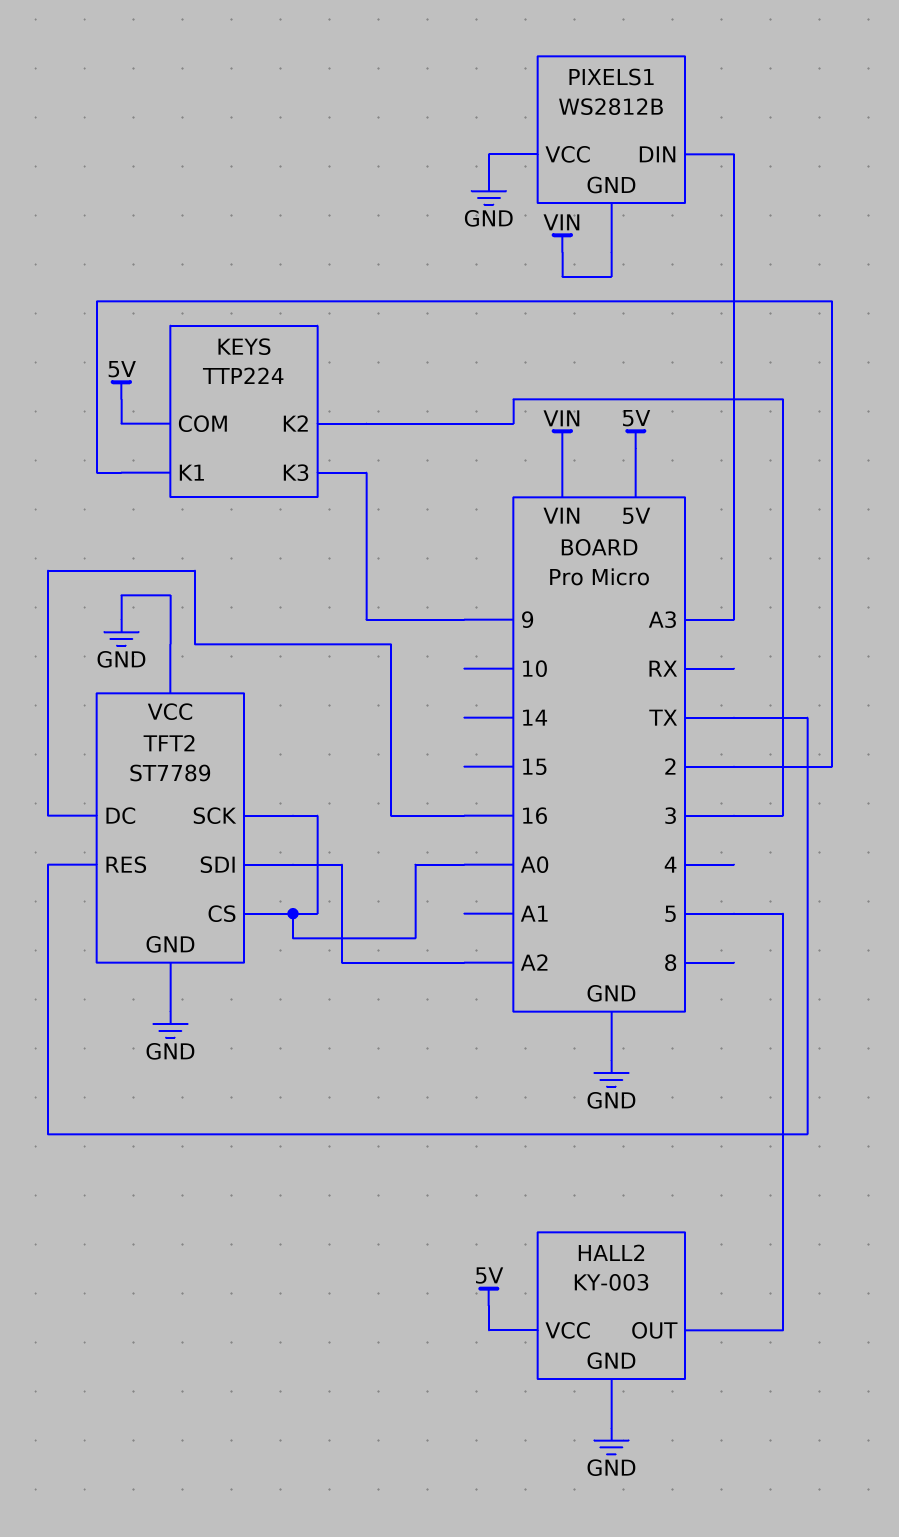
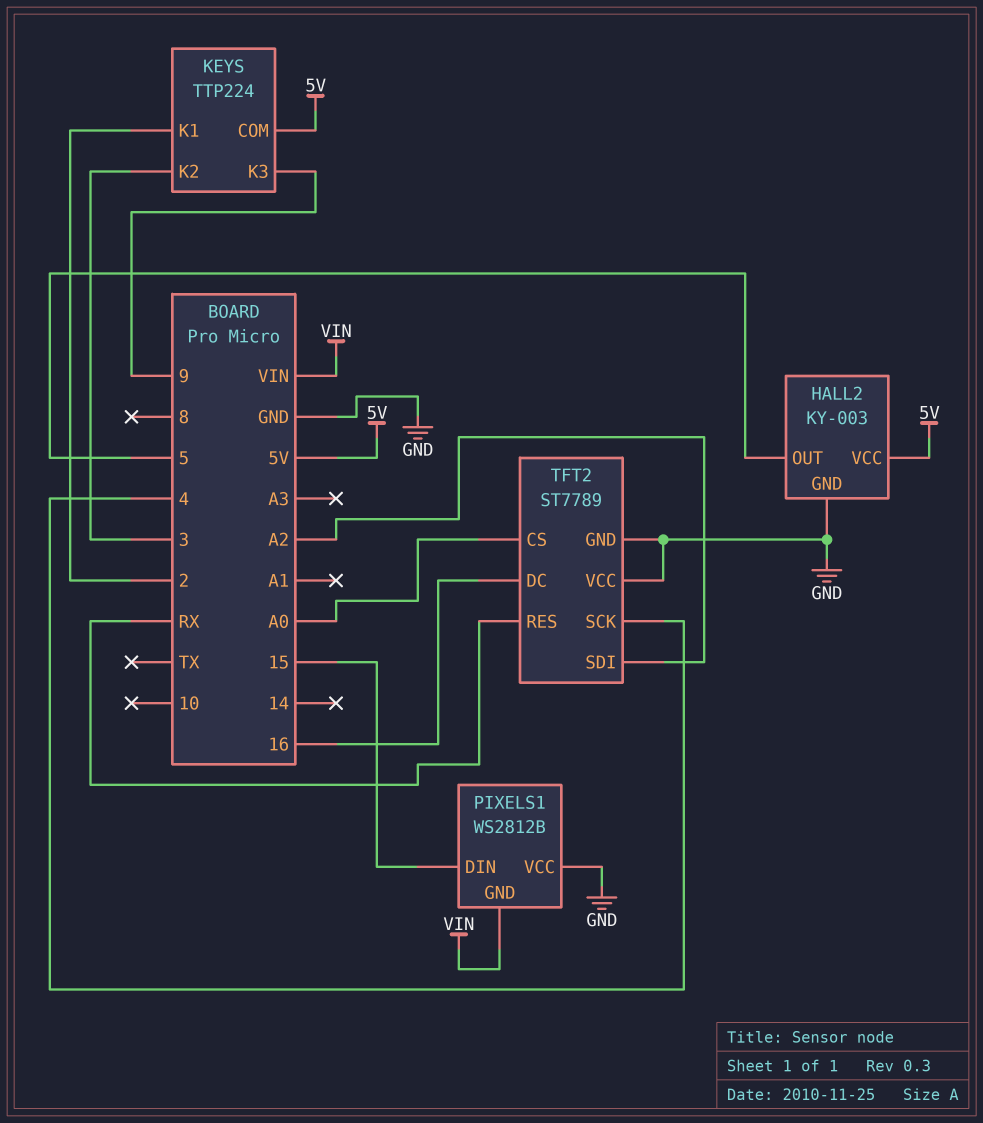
PIXELS1 pin DIN: A3 -> 15
TFT2 pin RES: TX -> RX
TFT2 pin SCK: A0 -> 4

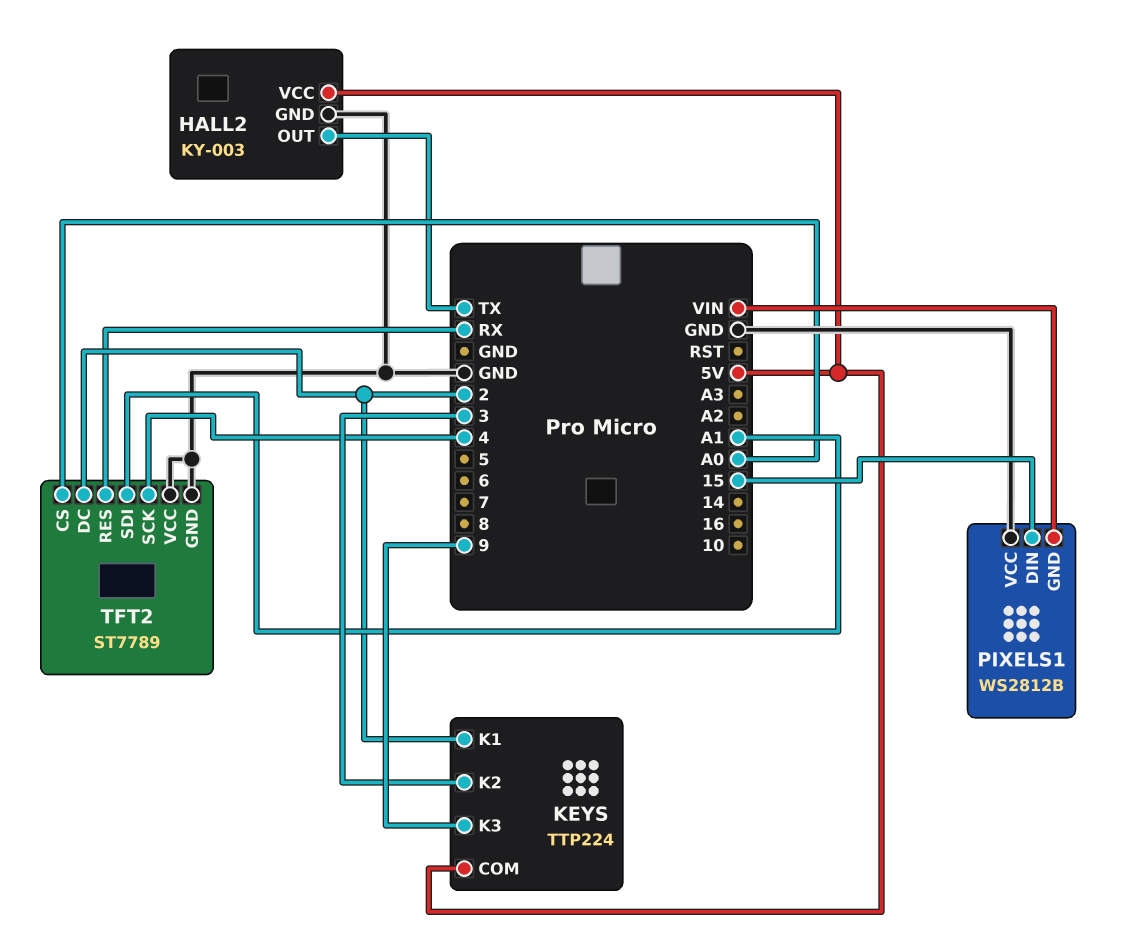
HALL2 pin OUT: 5 -> TX
TFT2 pin DC: 16 -> 2
TFT2 pin SDI: A2 -> A1

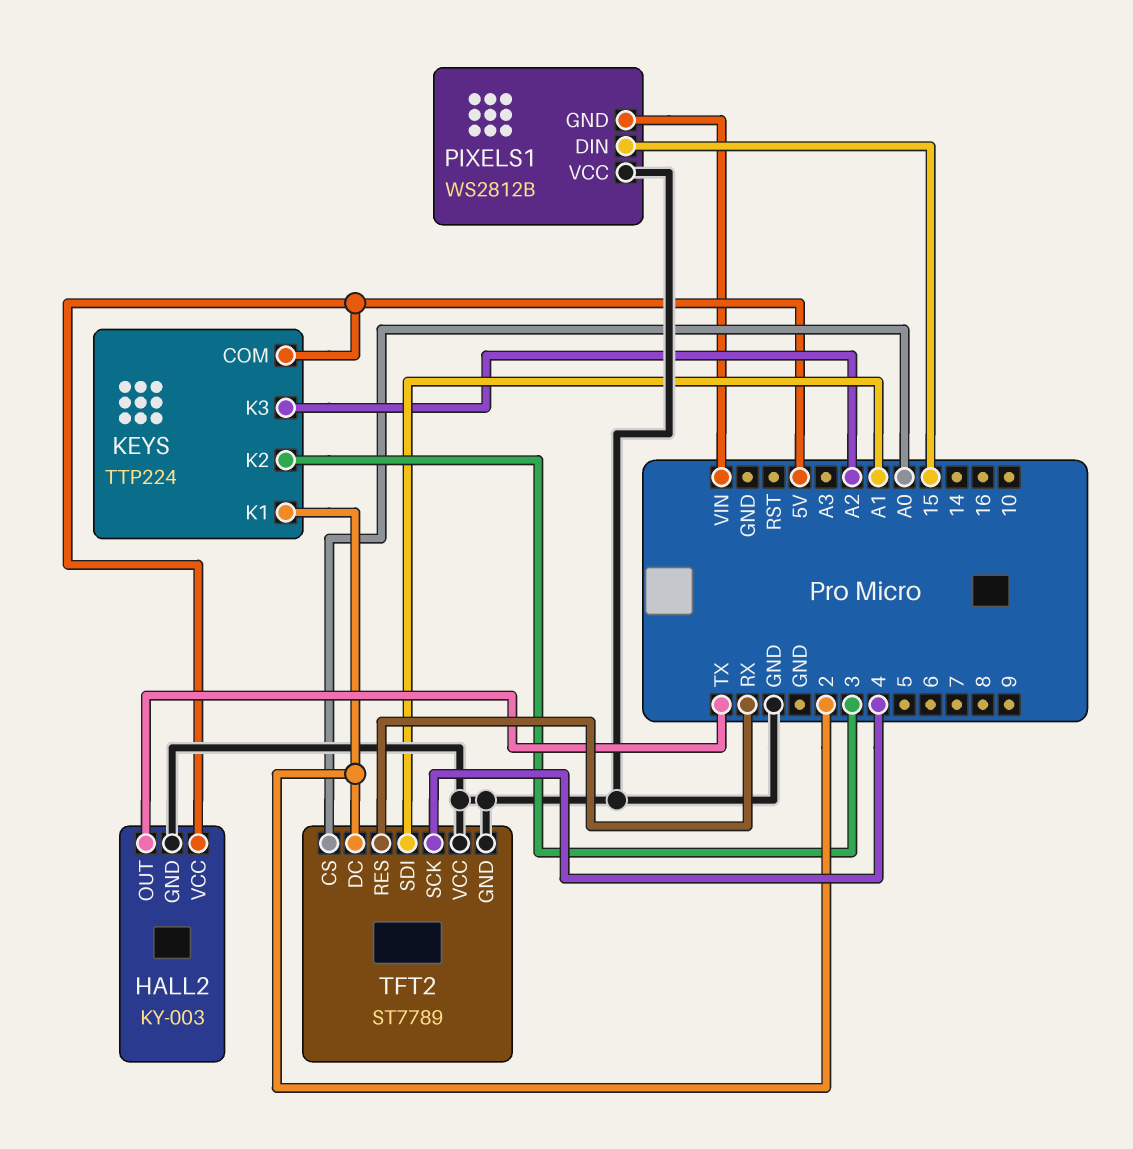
KEYS pin K3: 9 -> A2

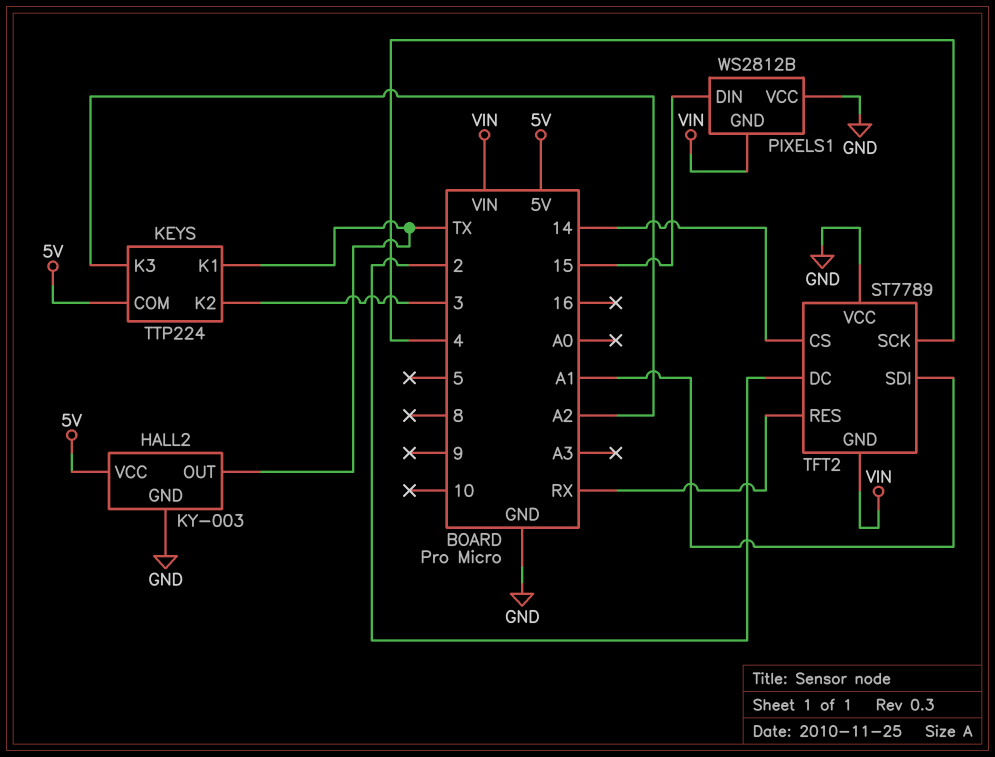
KEYS pin K1: 2 -> TX
TFT2 pin CS: A0 -> 14
TFT2 pin GND: GND -> VIN

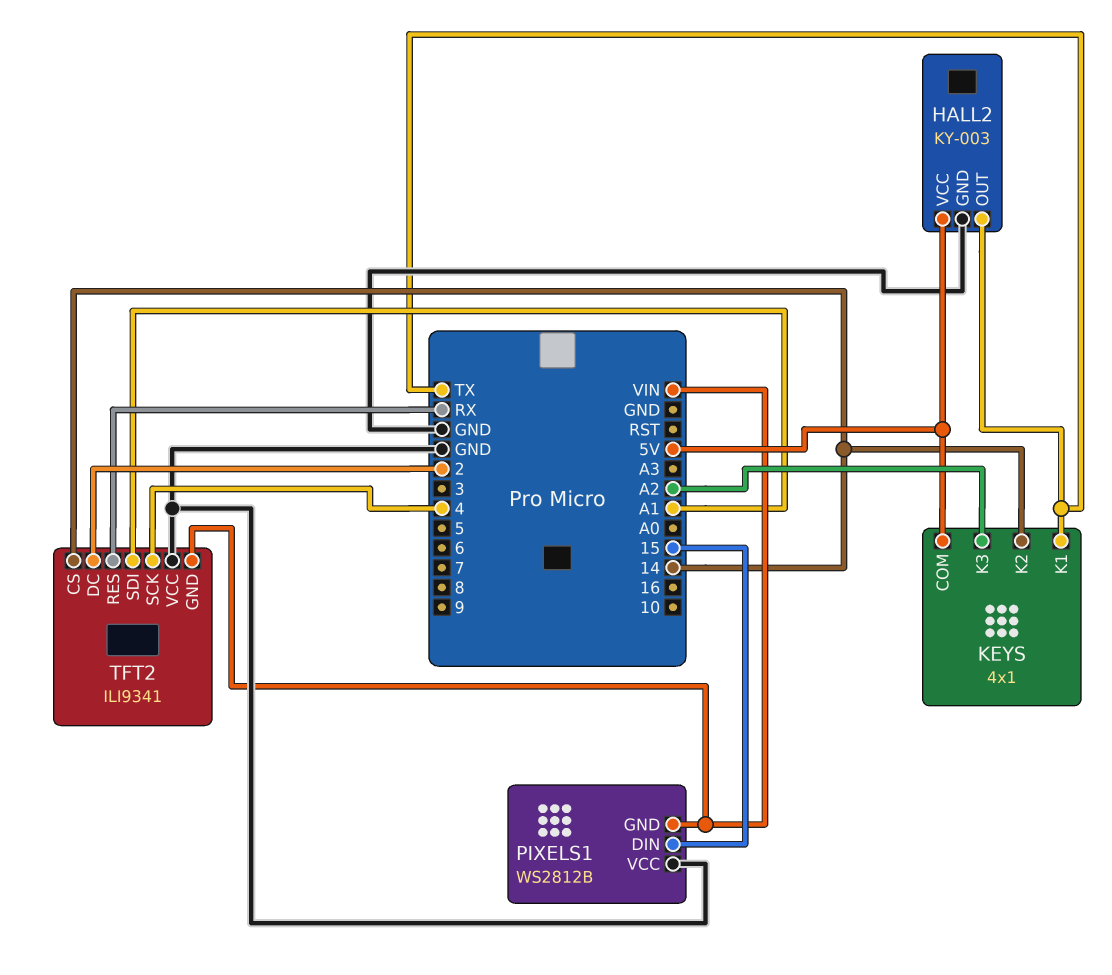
KEYS: TTP224 -> 4x1
KEYS pin K2: 3 -> 14
TFT2: ST7789 -> ILI9341

